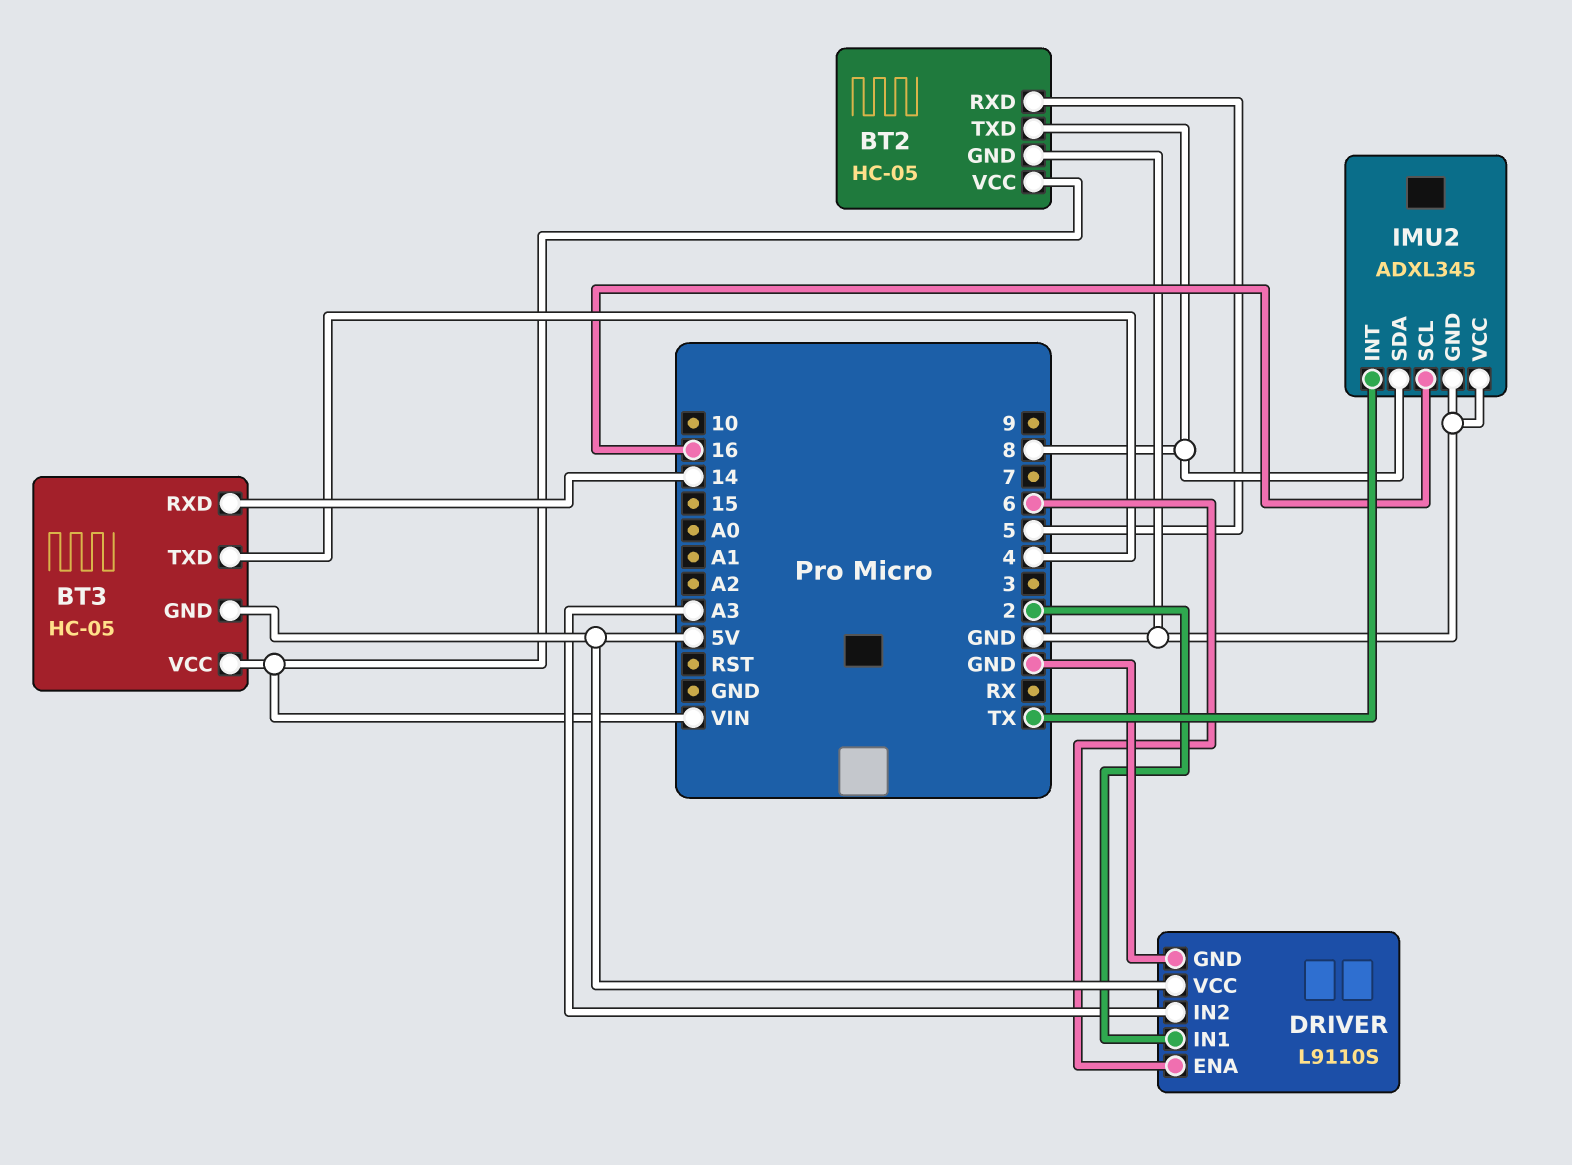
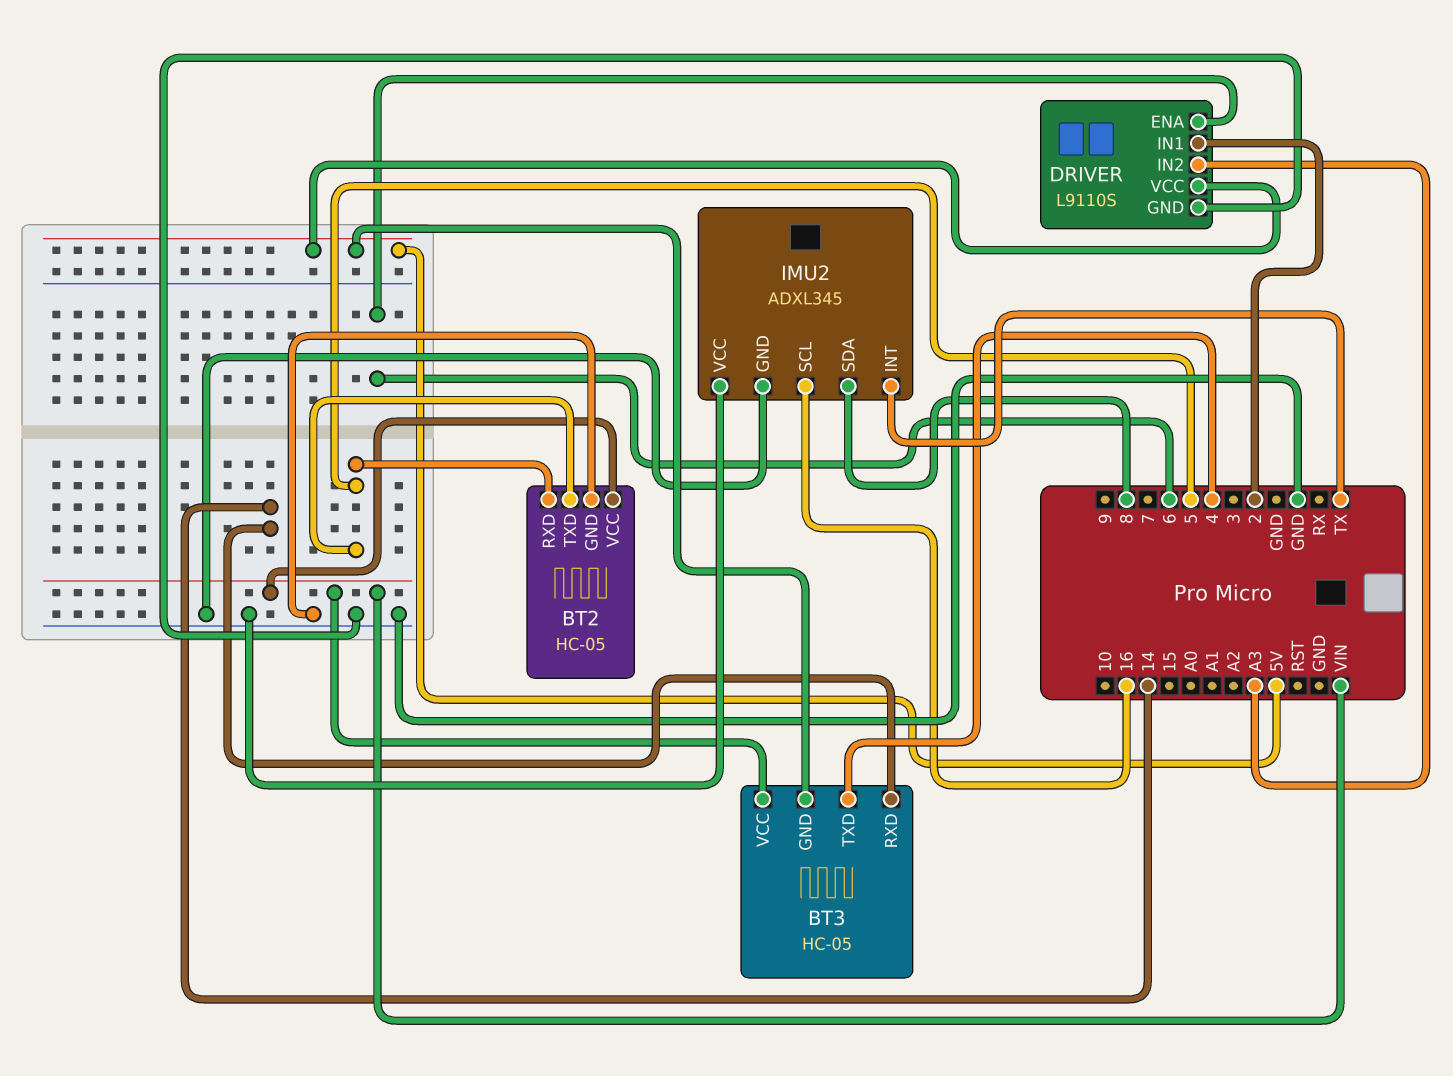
BT2 pin TXD: 8 -> 5

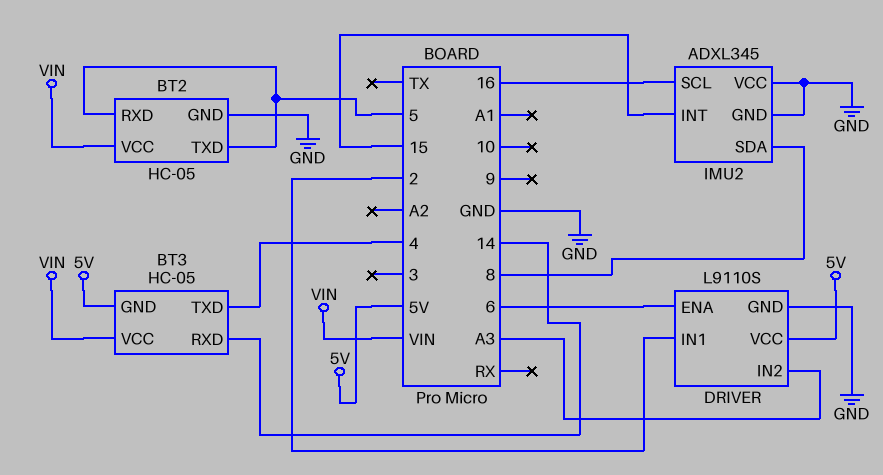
IMU2 pin INT: TX -> 15

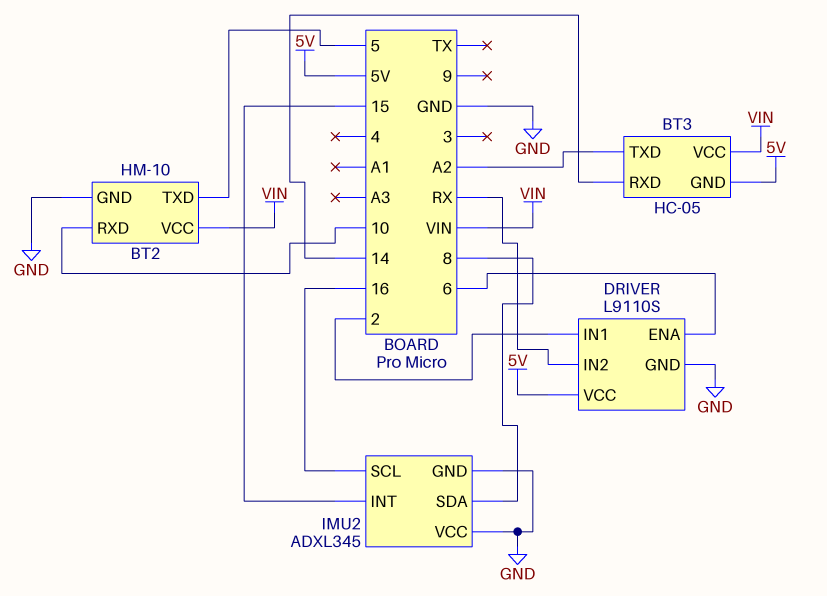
BT2: HC-05 -> HM-10
BT2 pin RXD: 5 -> 10
BT3 pin TXD: 4 -> A2
DRIVER pin IN2: A3 -> RX

